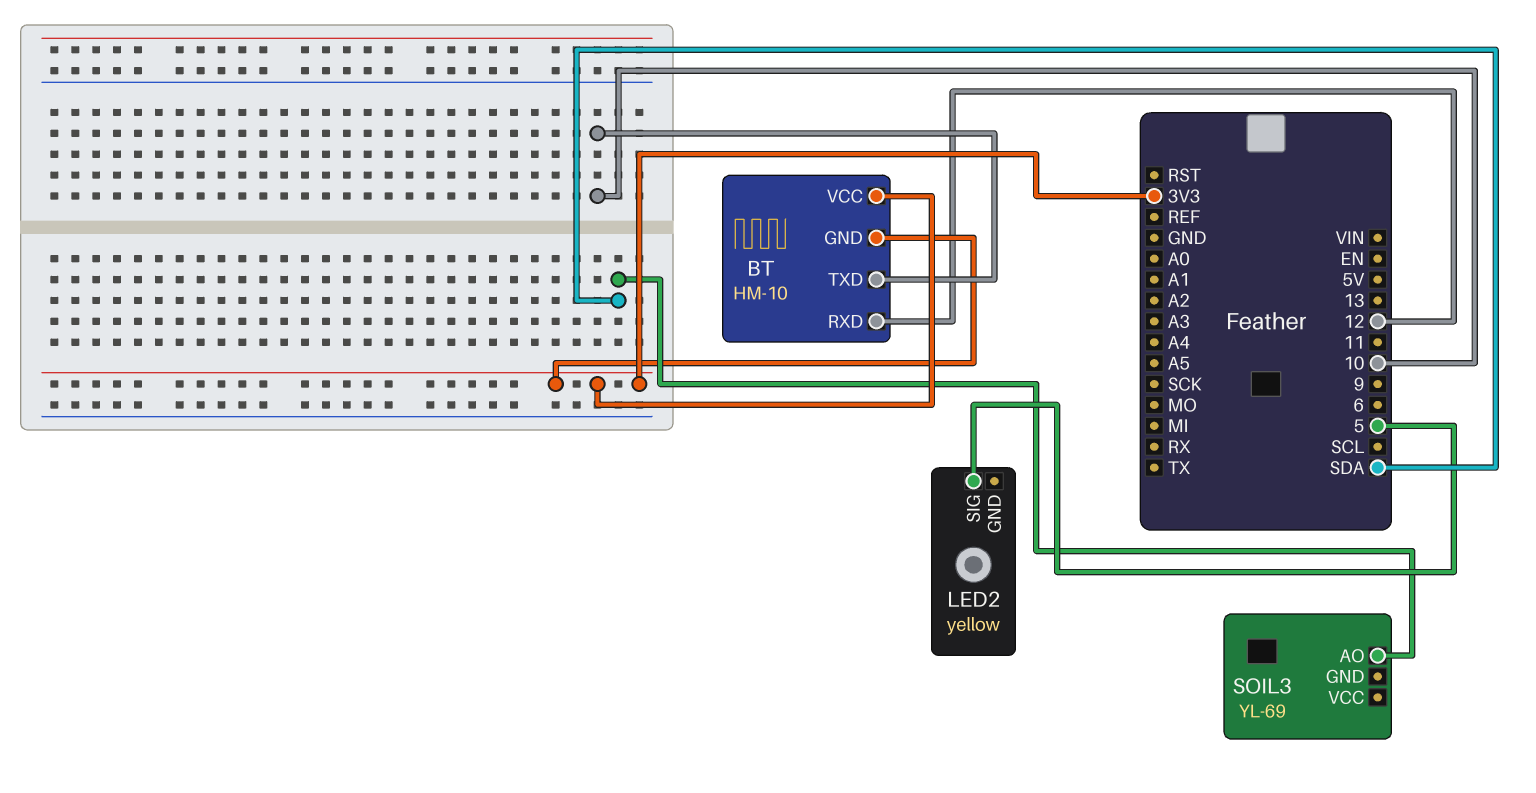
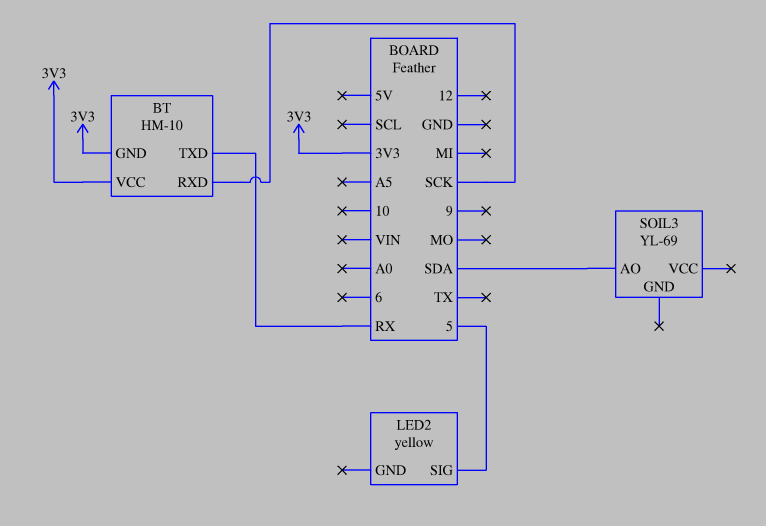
BT pin RXD: 12 -> SCK
BT pin TXD: 10 -> RX

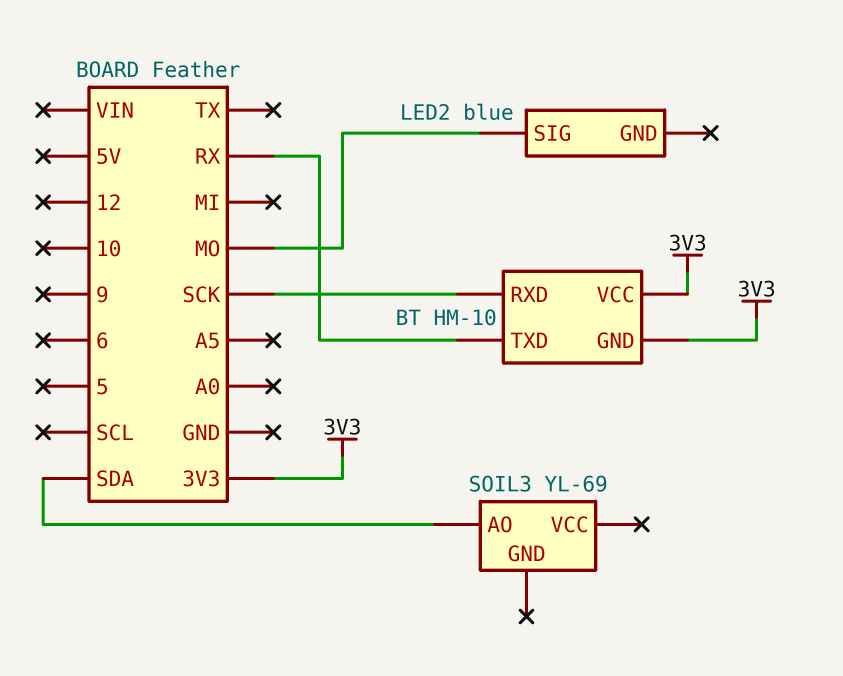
LED2: yellow -> blue
LED2 pin SIG: 5 -> MO

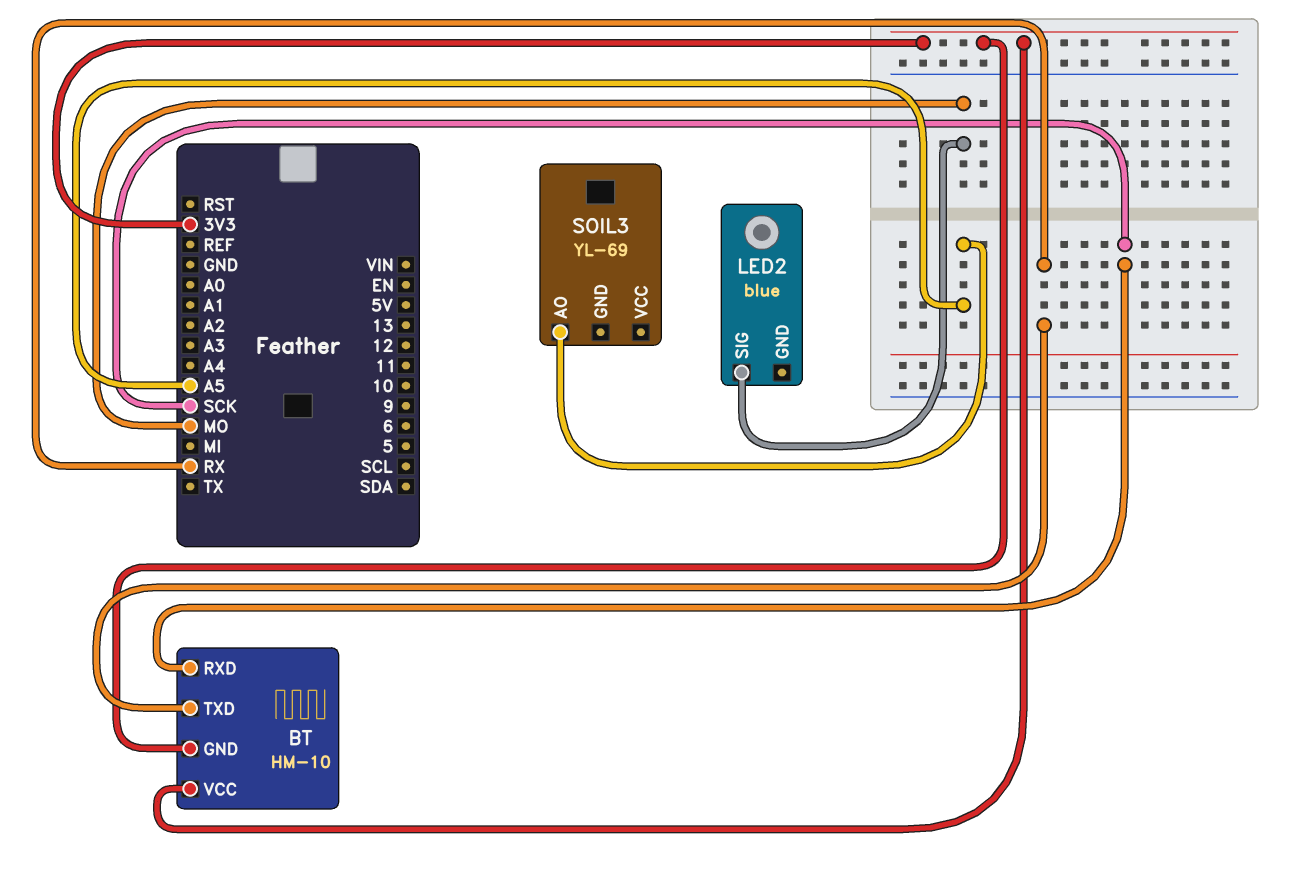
SOIL3 pin AO: SDA -> A5

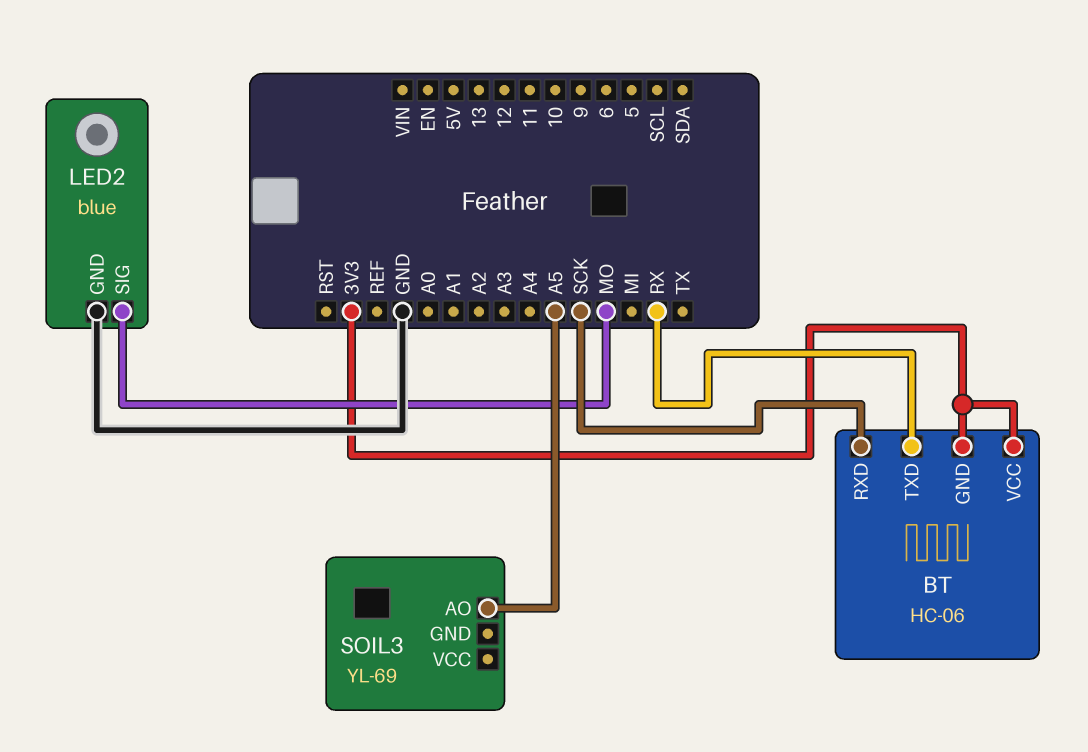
BT: HM-10 -> HC-06
LED2 pin GND: none -> GND

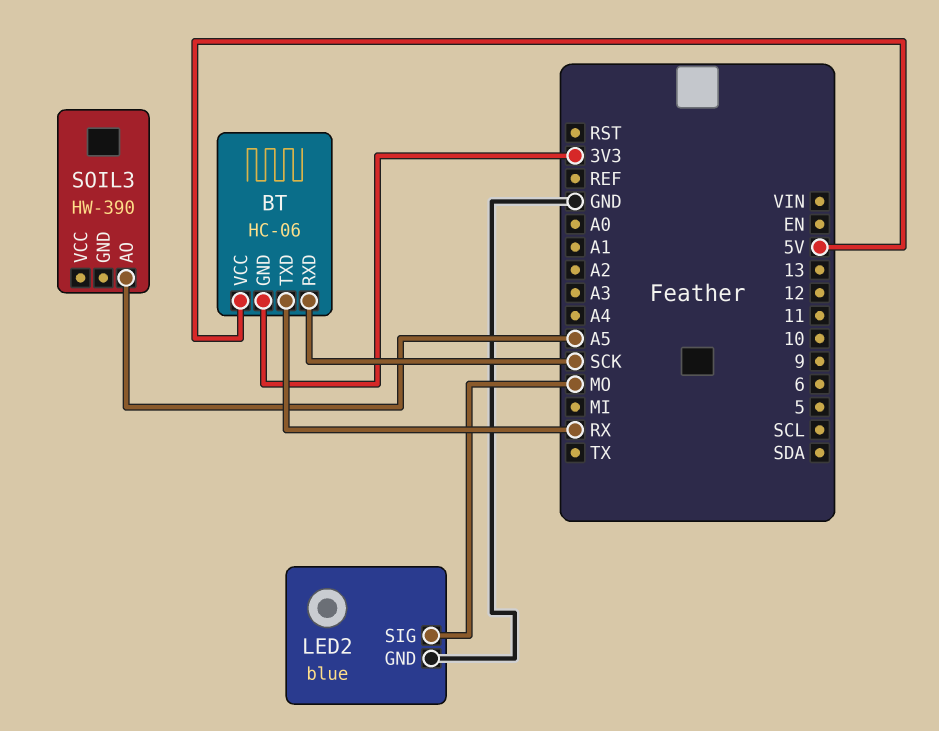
BT pin VCC: 3V3 -> 5V
SOIL3: YL-69 -> HW-390

